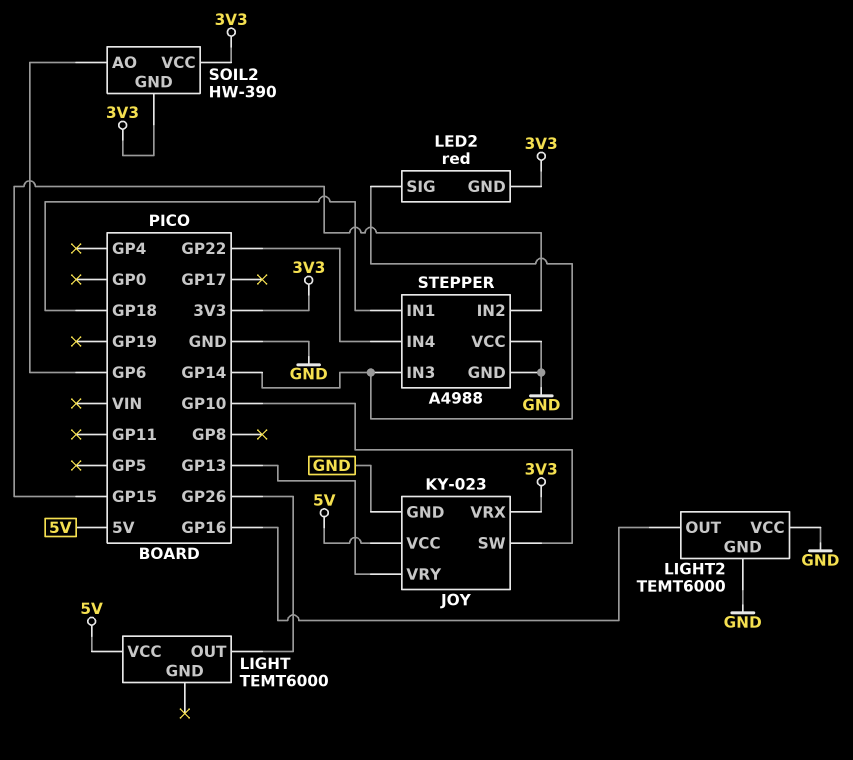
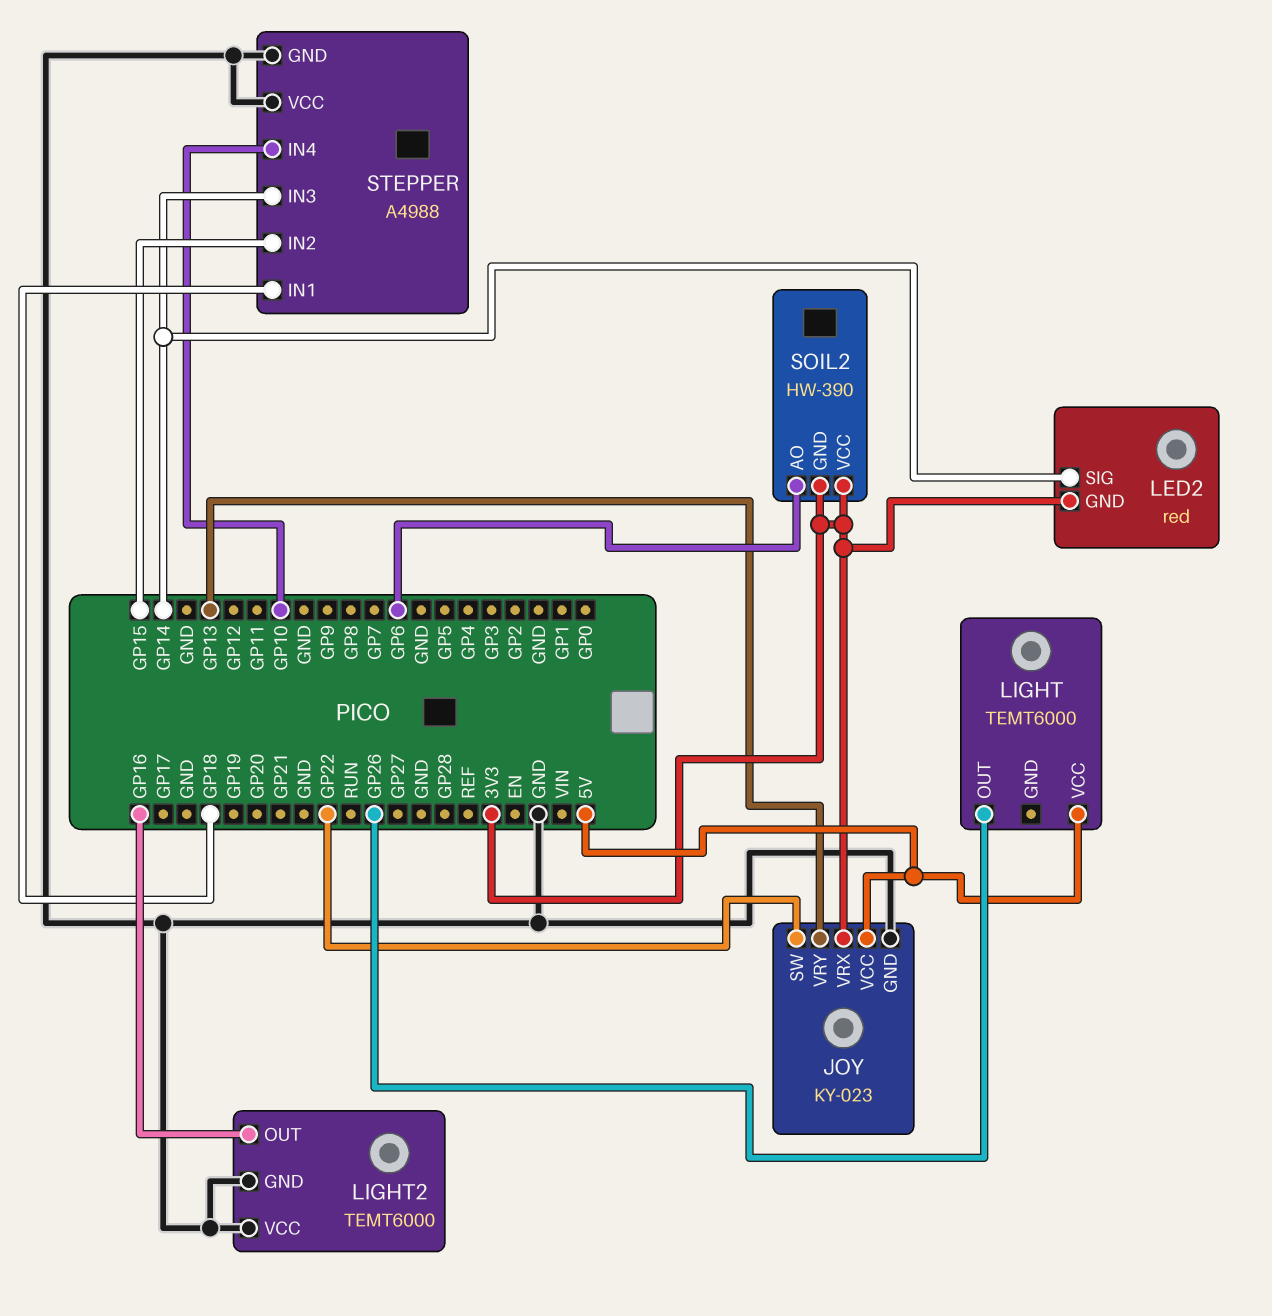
JOY pin SW: GP10 -> GP22
STEPPER pin IN4: GP22 -> GP10

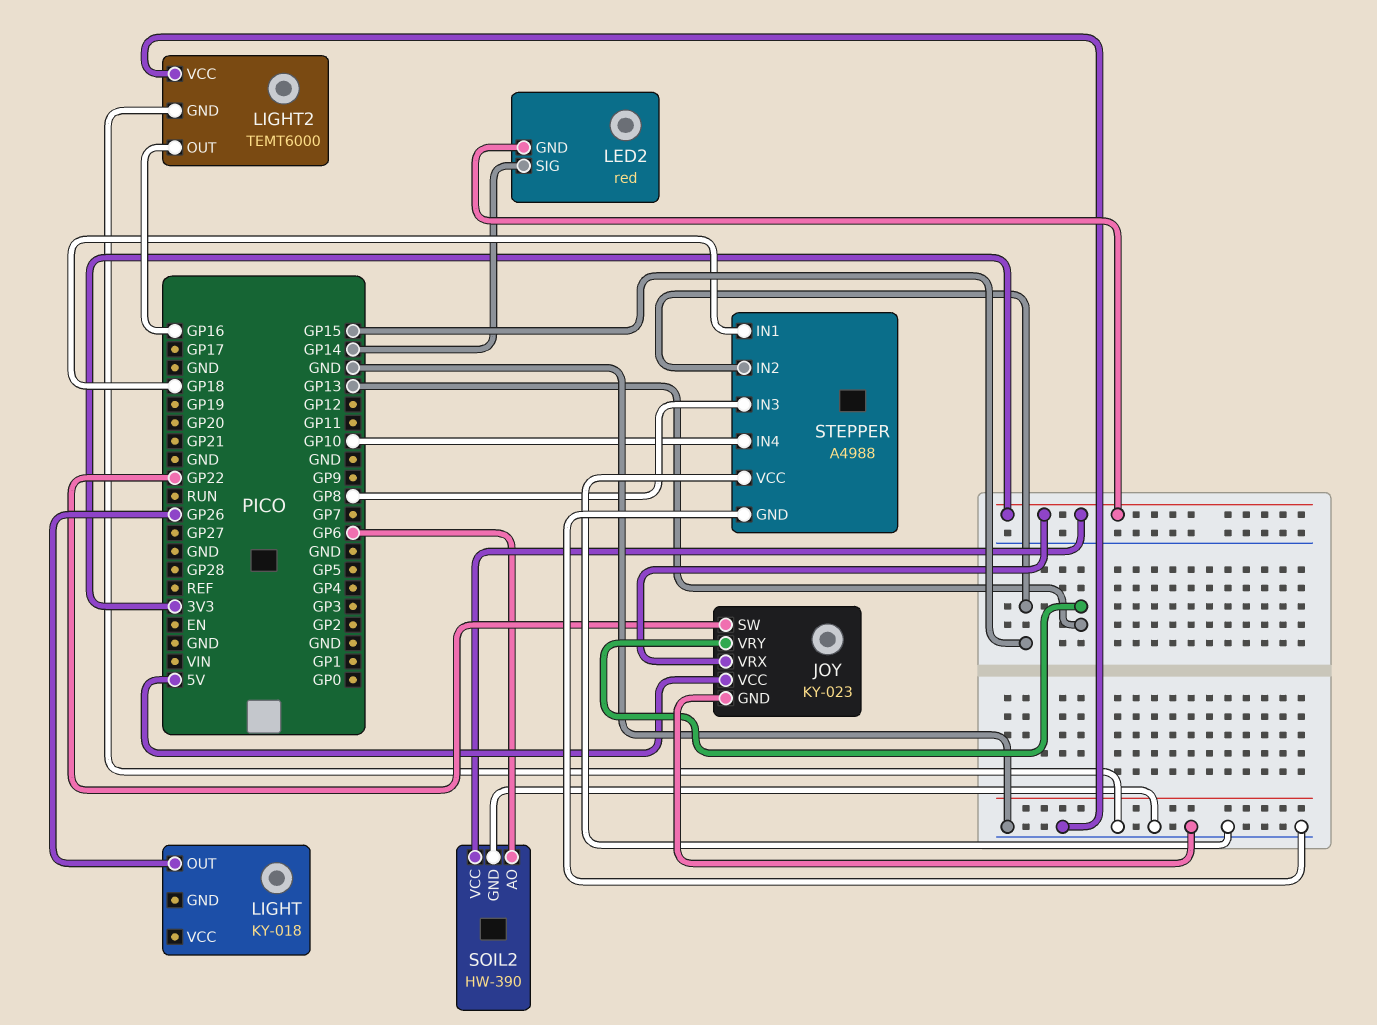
LIGHT: TEMT6000 -> KY-018
LIGHT pin VCC: 5V -> none
SOIL2 pin GND: 3V3 -> GND
STEPPER pin IN3: GP14 -> GP8

